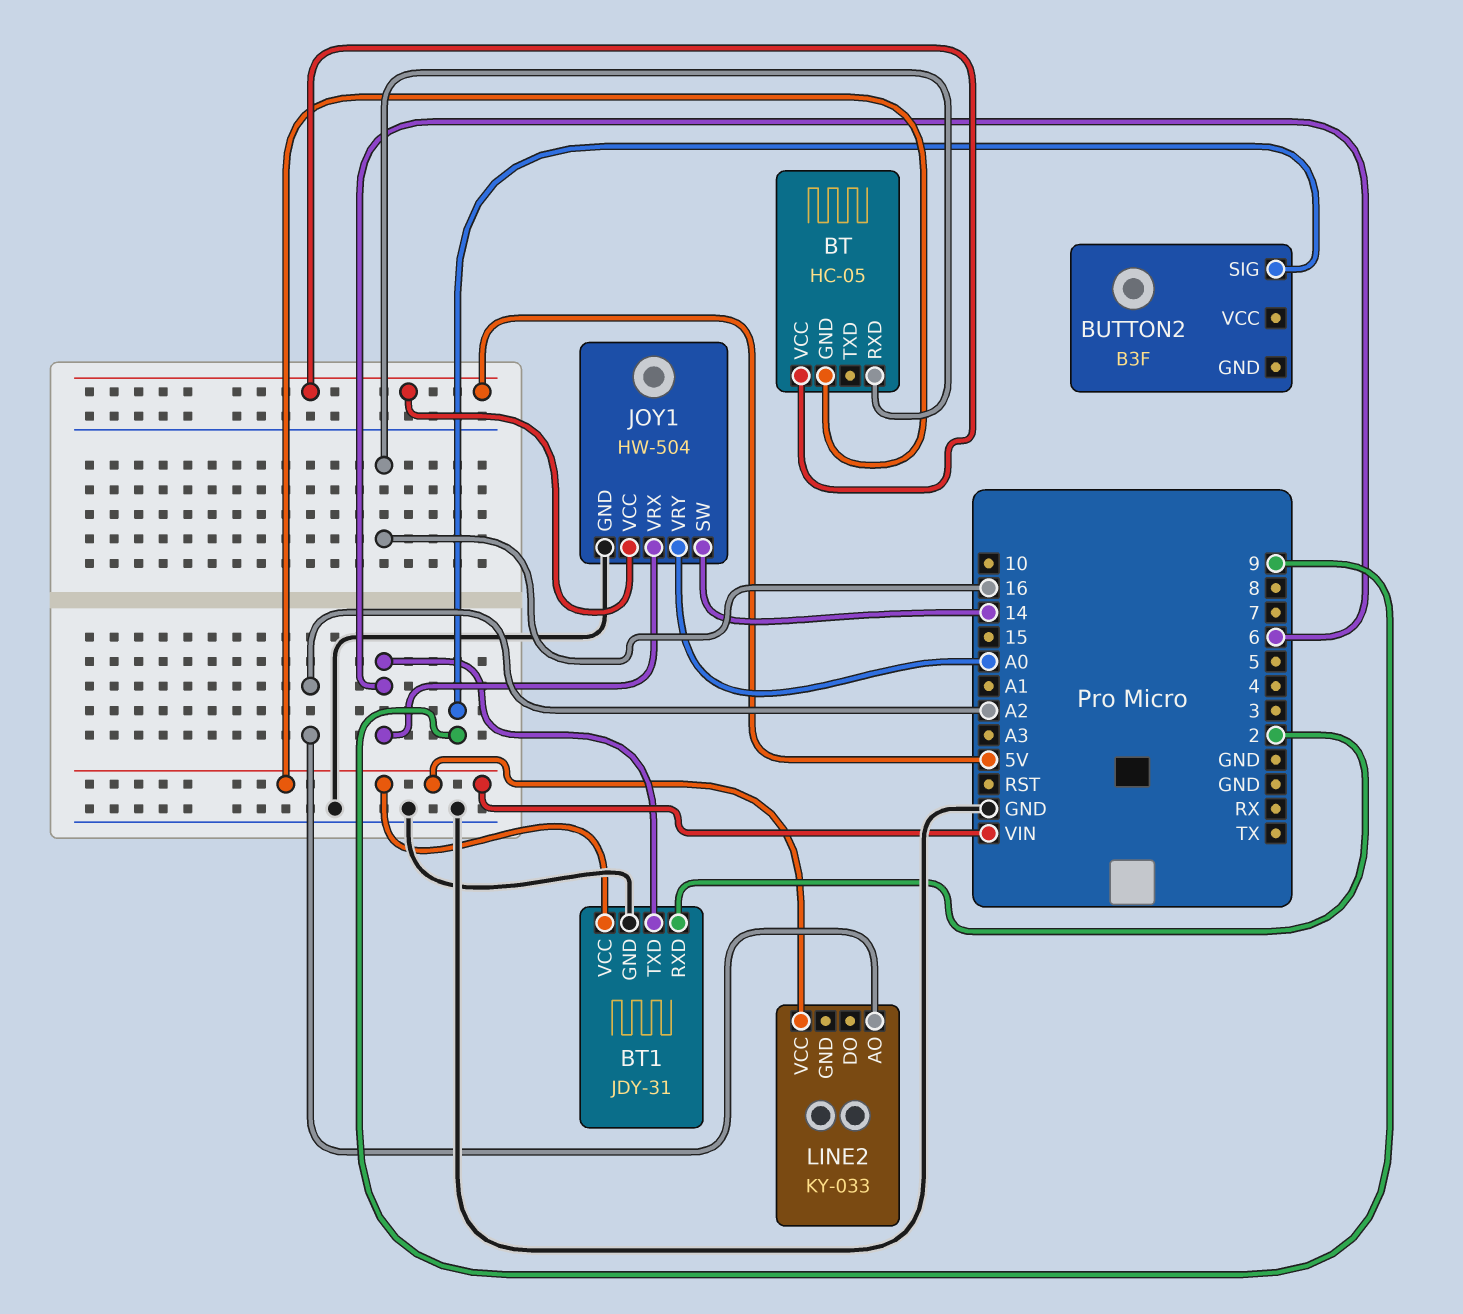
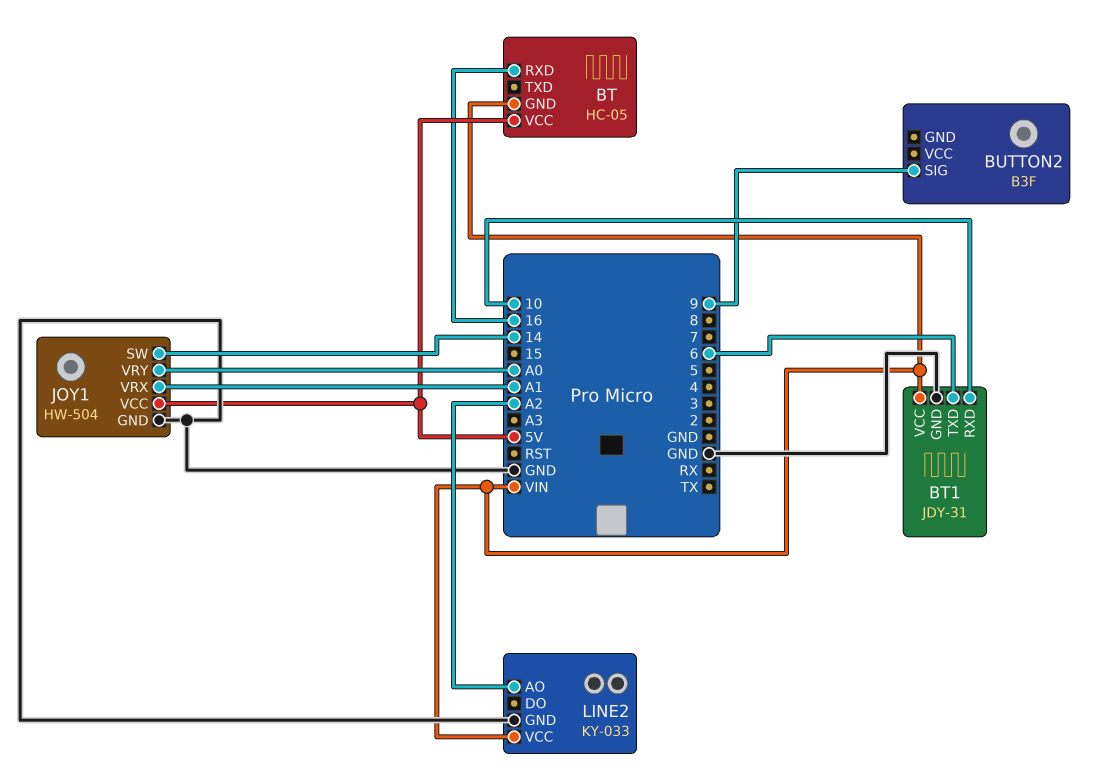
BT1 pin RXD: 2 -> 10
JOY1 pin VRX: 6 -> A1
LINE2 pin GND: none -> GND

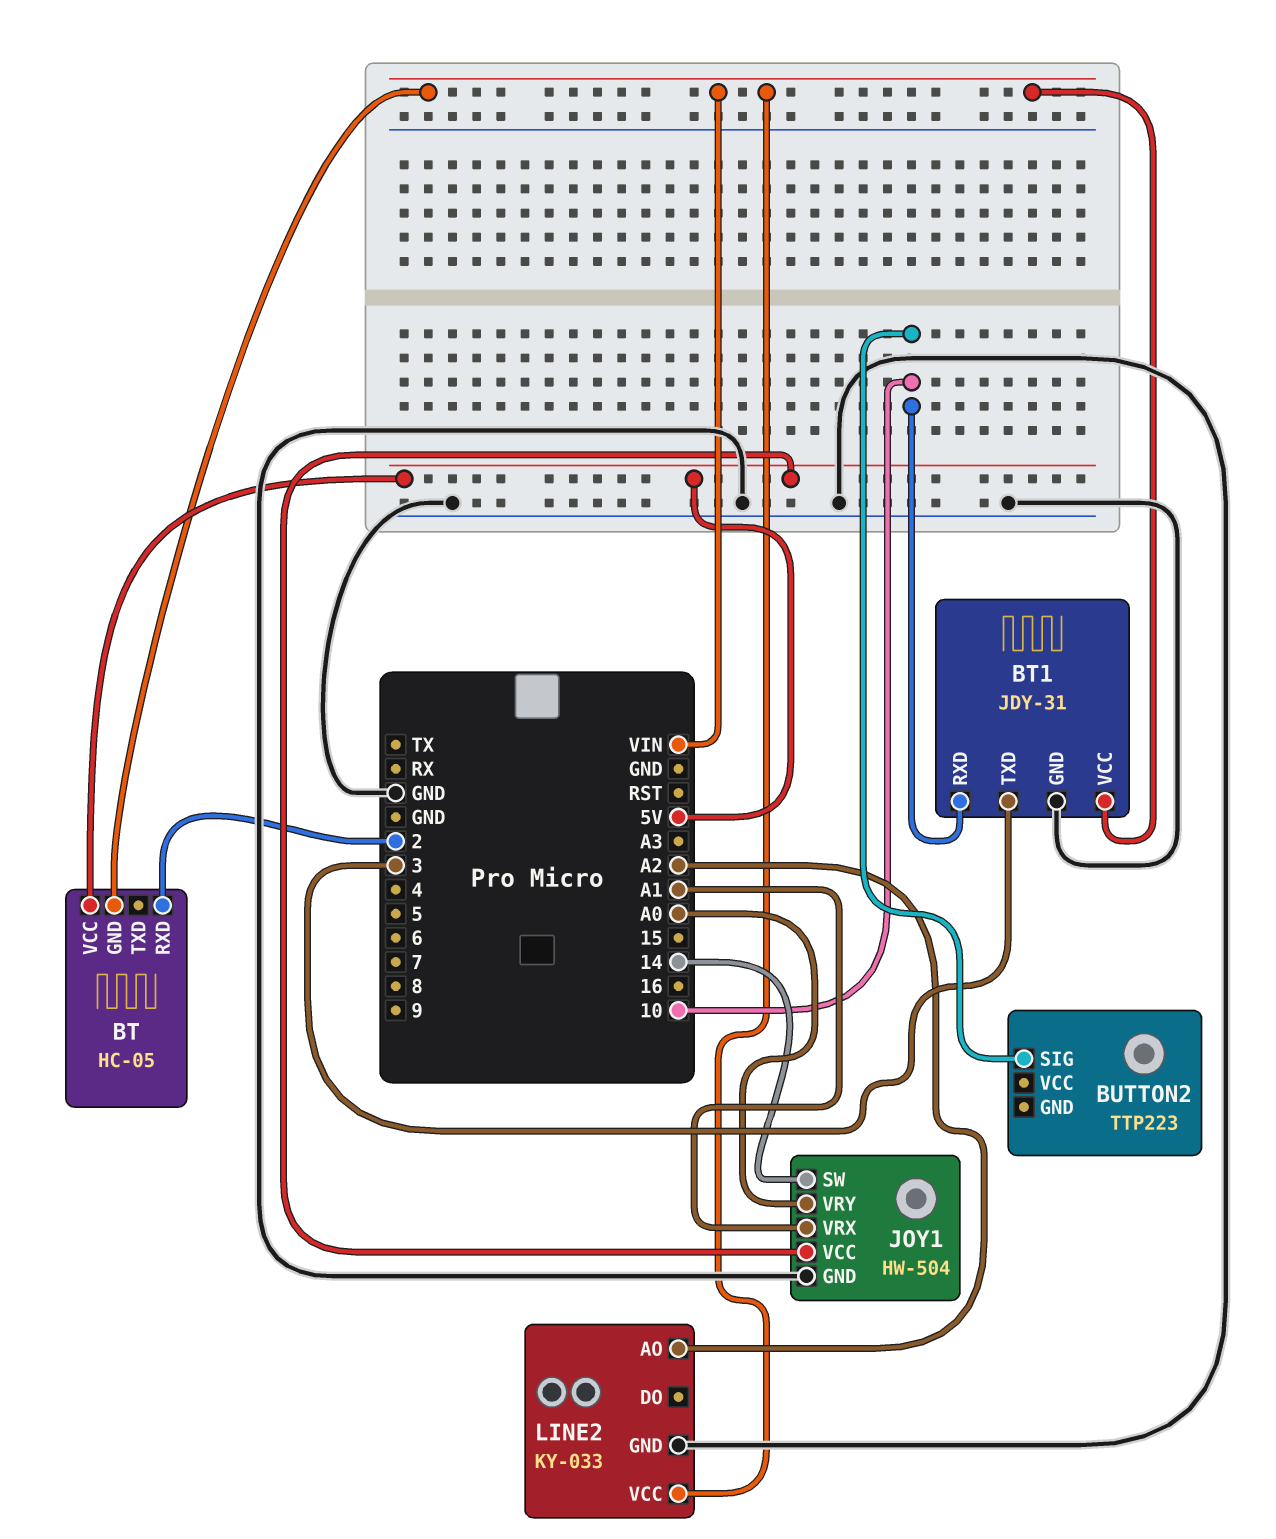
BT pin RXD: 16 -> 2
BT1 pin TXD: 6 -> 3
BUTTON2: B3F -> TTP223
BUTTON2 pin SIG: 9 -> 10

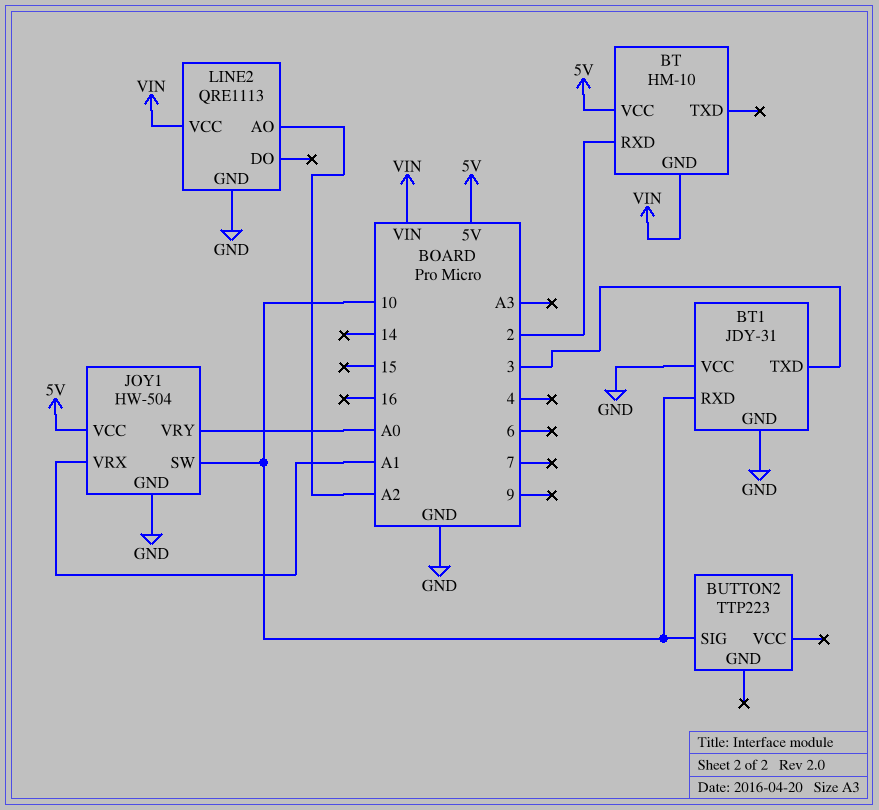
BT: HC-05 -> HM-10
BT1 pin VCC: VIN -> GND
JOY1 pin SW: 14 -> 10
LINE2: KY-033 -> QRE1113

